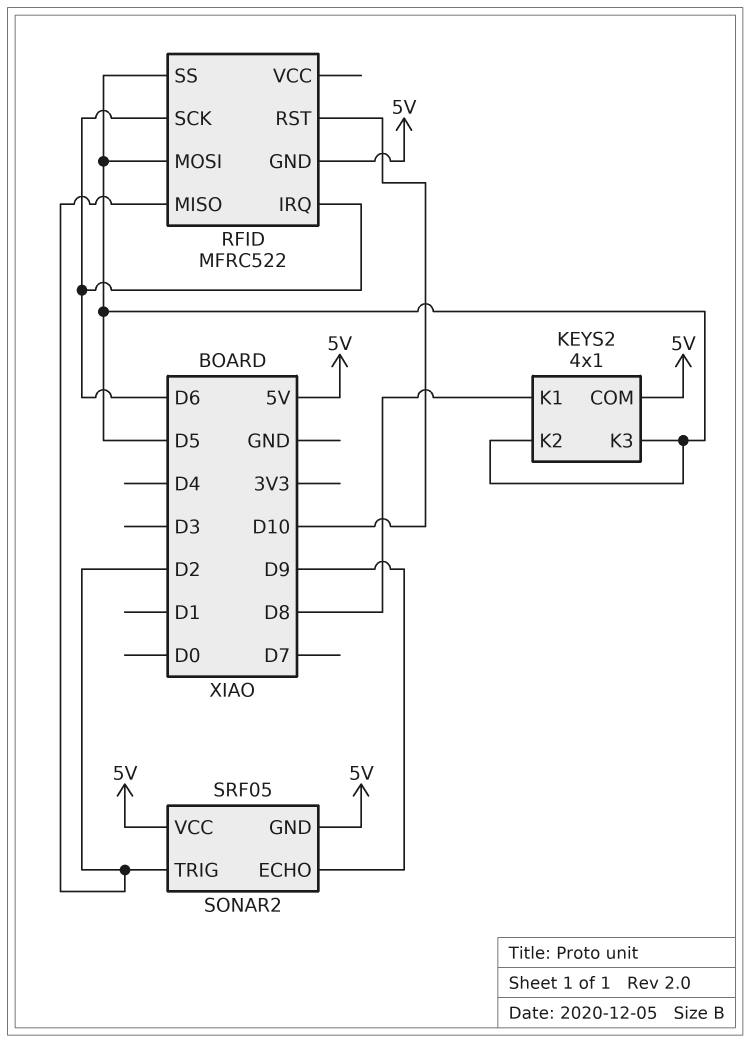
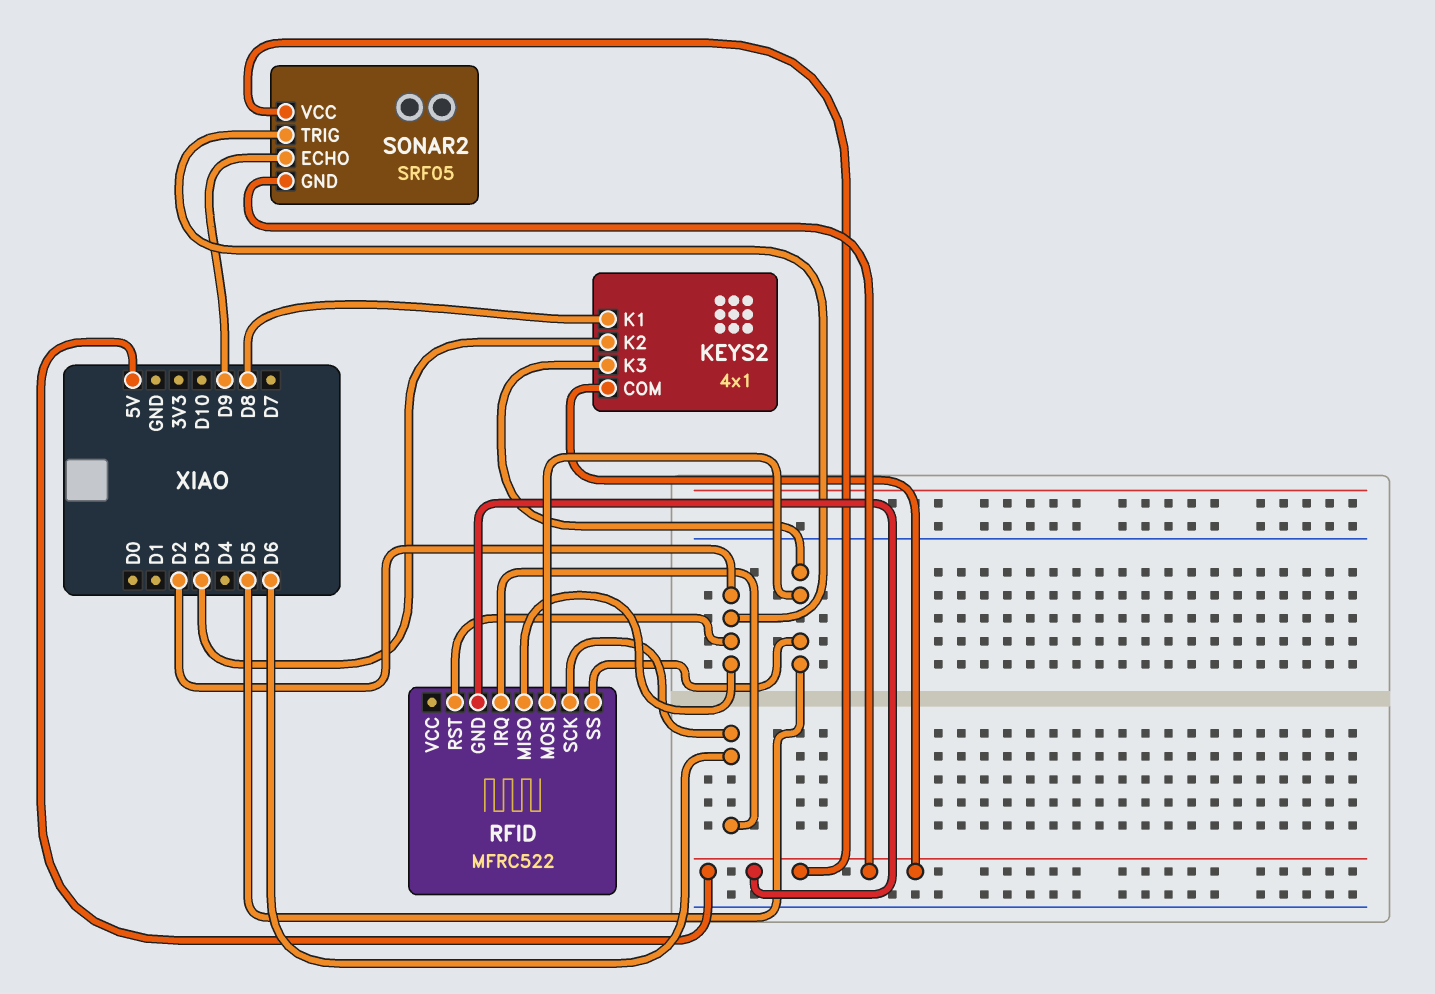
KEYS2 pin K2: D5 -> D3
RFID pin RST: D10 -> D2

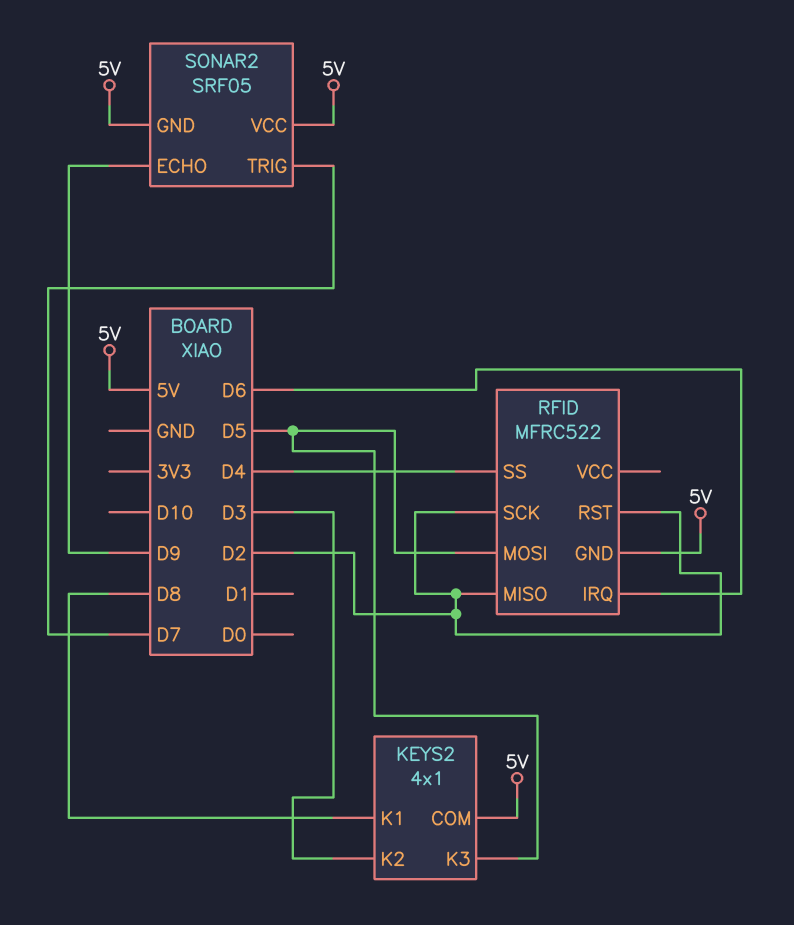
RFID pin SCK: D6 -> D2
RFID pin SS: D5 -> D4
SONAR2 pin TRIG: D2 -> D7

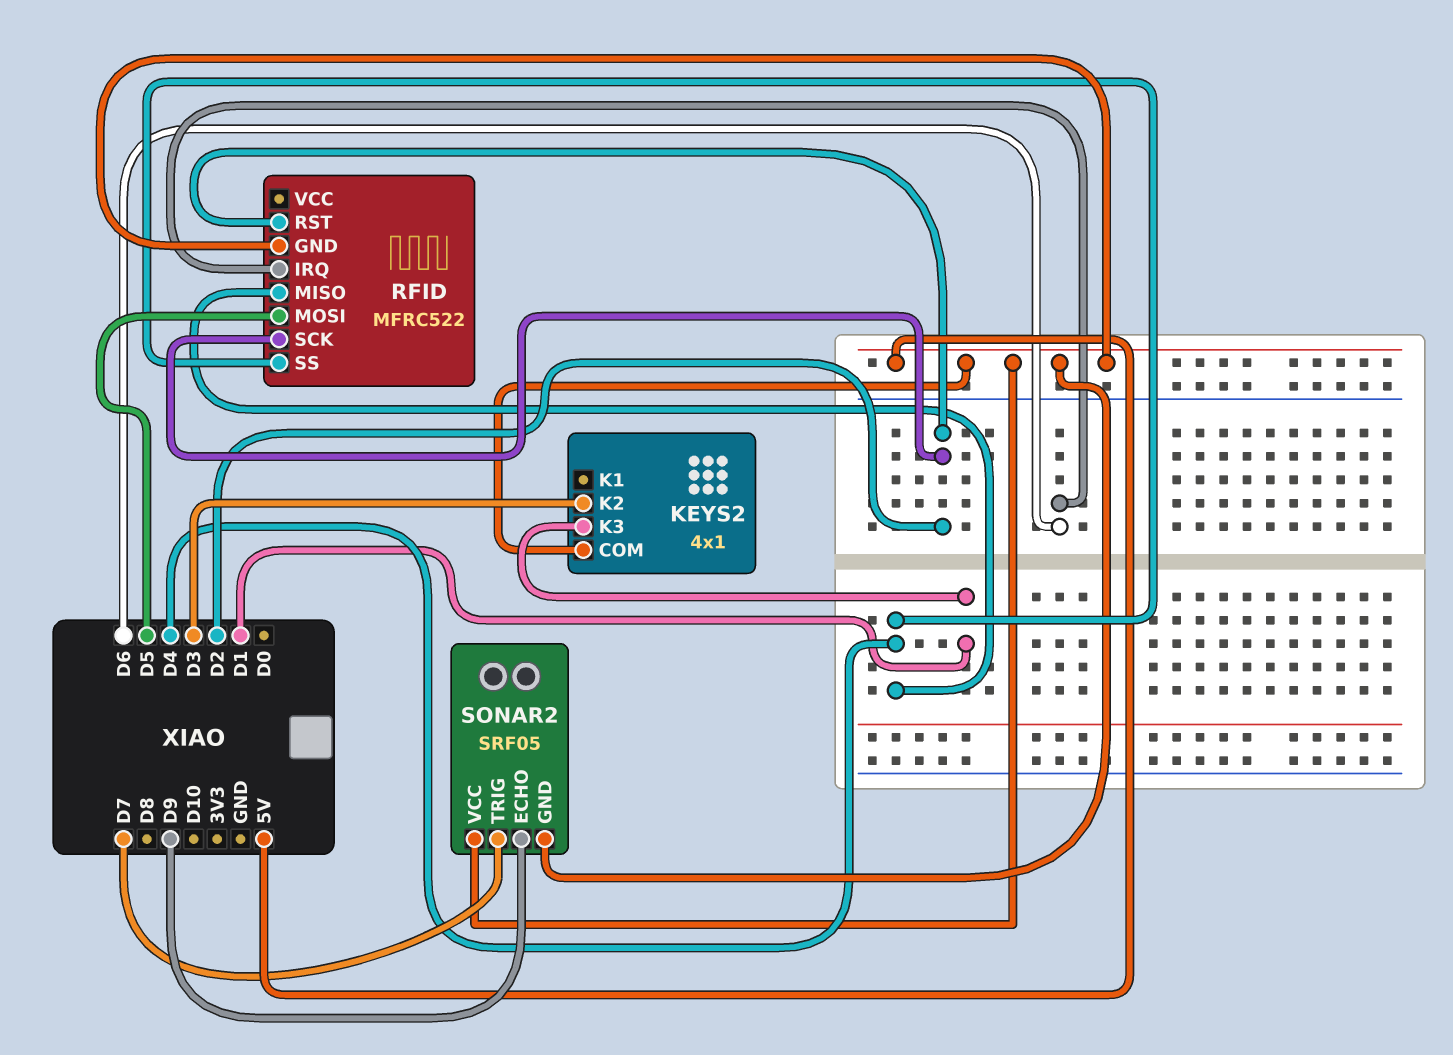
KEYS2 pin K1: D8 -> none
KEYS2 pin K3: D5 -> D1
RFID pin MISO: D2 -> D4

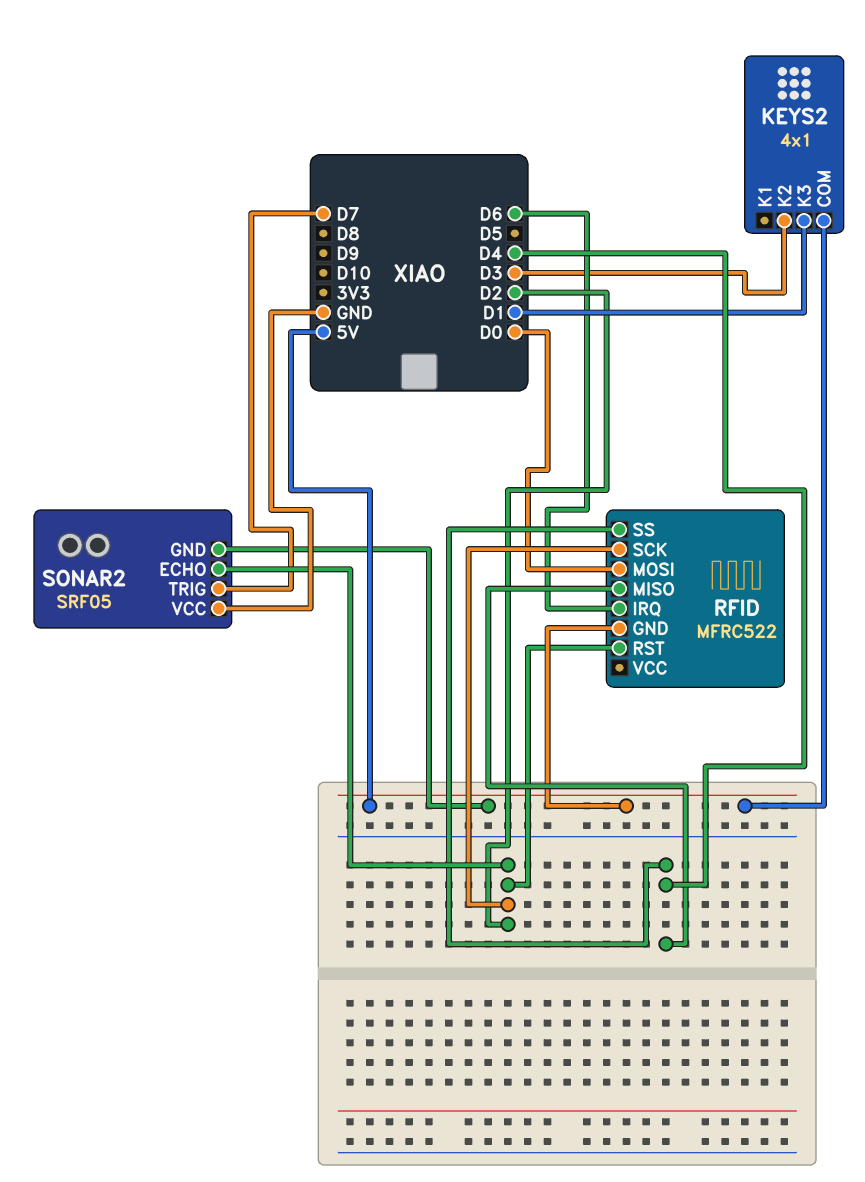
RFID pin MOSI: D5 -> D0
SONAR2 pin ECHO: D9 -> D2
SONAR2 pin VCC: 5V -> GND

